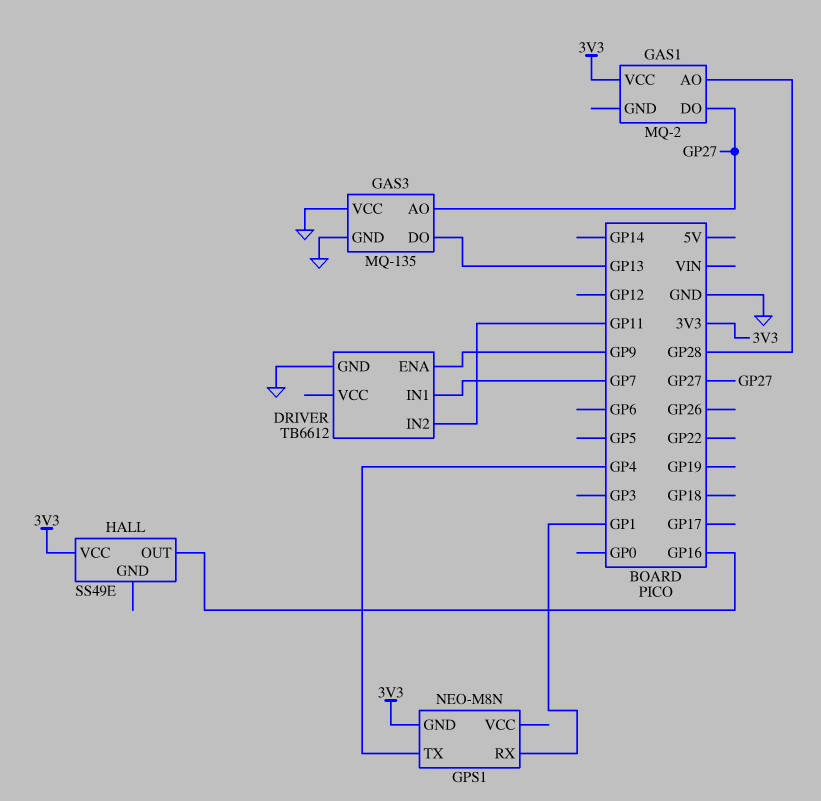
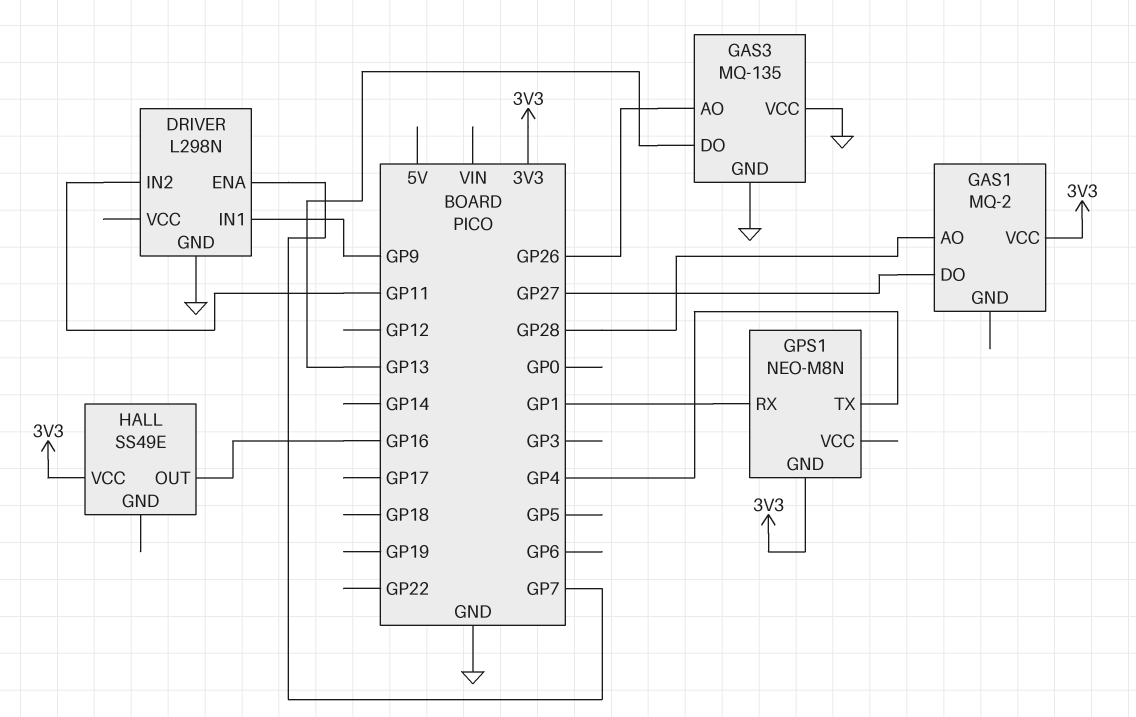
DRIVER: TB6612 -> L298N
DRIVER pin ENA: GP9 -> GP7
DRIVER pin IN1: GP7 -> GP9
GAS3 pin AO: GP27 -> GP26

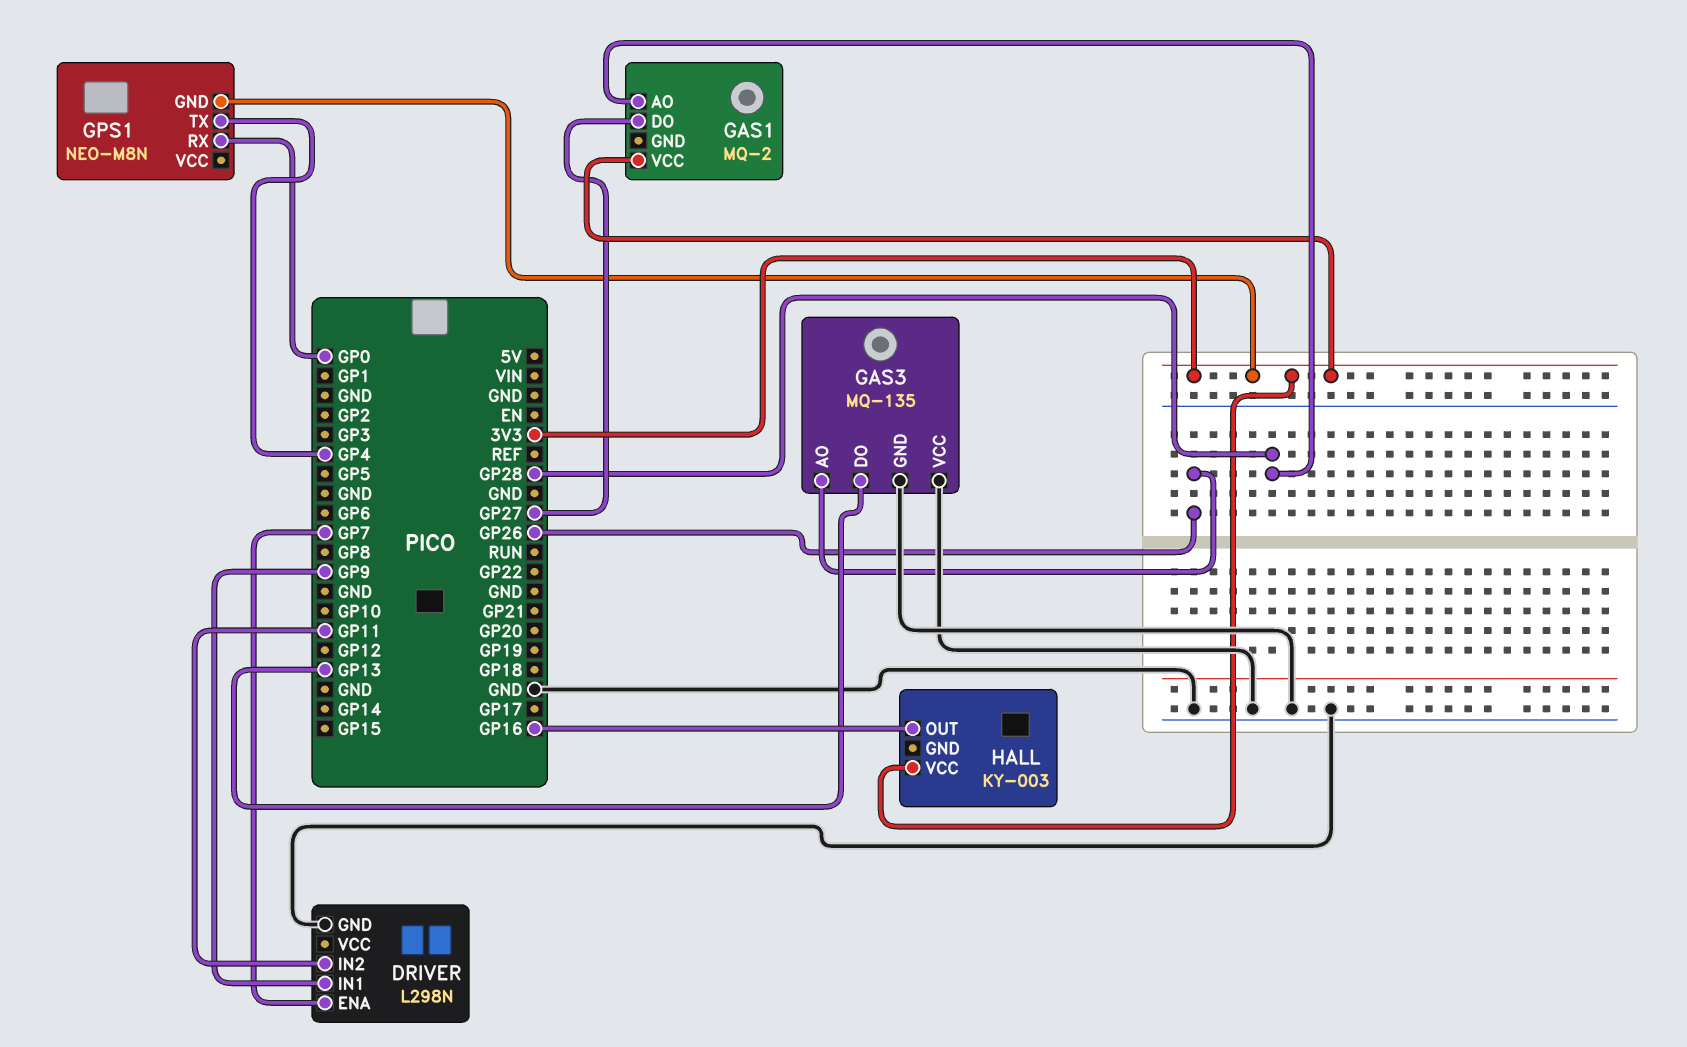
GPS1 pin RX: GP1 -> GP0
HALL: SS49E -> KY-003

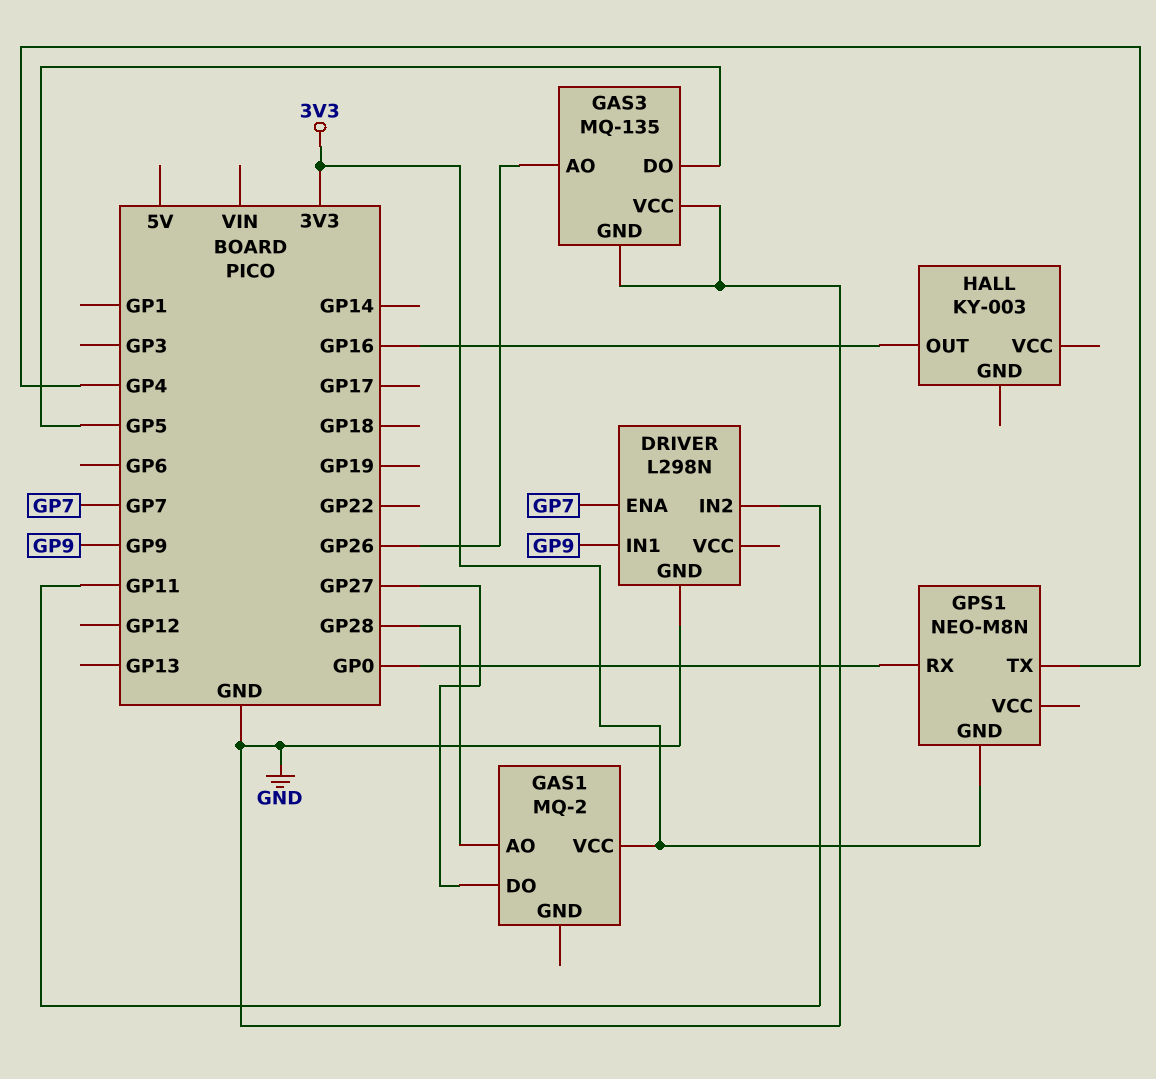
GAS3 pin DO: GP13 -> GP5
HALL pin VCC: 3V3 -> none

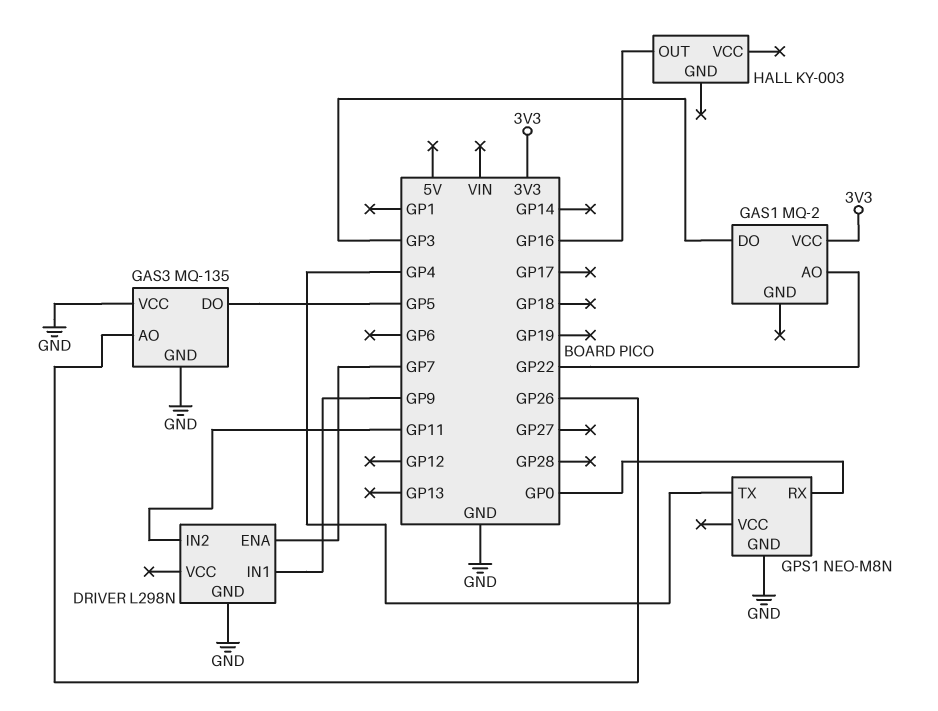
GAS1 pin AO: GP28 -> GP22
GAS1 pin DO: GP27 -> GP3
GPS1 pin GND: 3V3 -> GND

